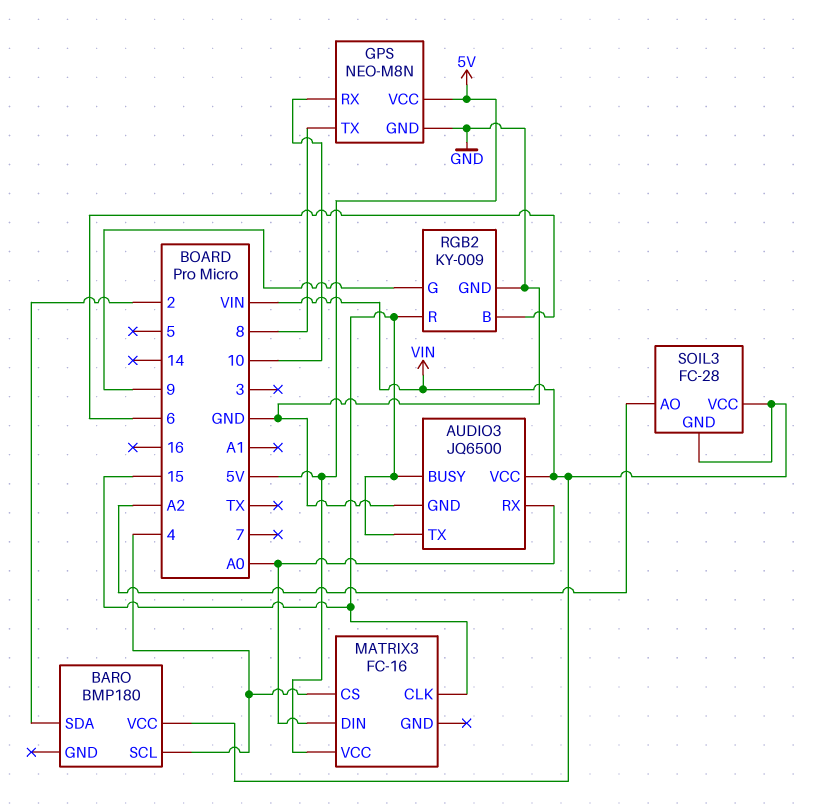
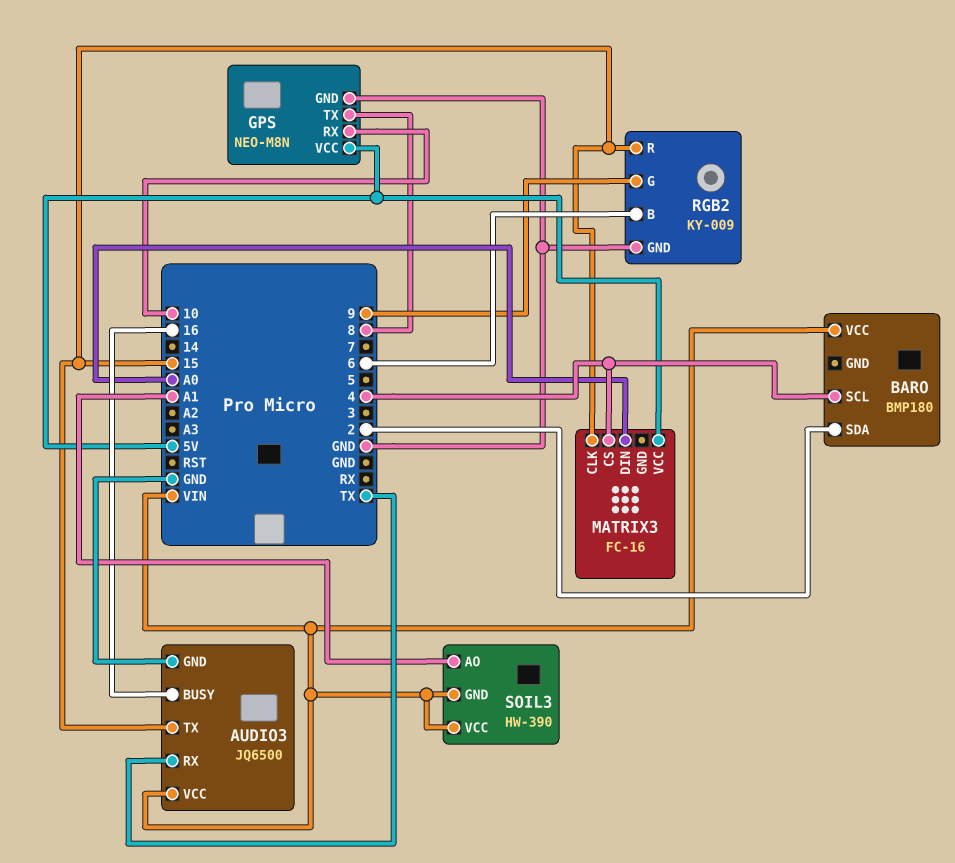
AUDIO3 pin BUSY: 15 -> 16
AUDIO3 pin RX: A0 -> TX
SOIL3: FC-28 -> HW-390
SOIL3 pin AO: A2 -> A1

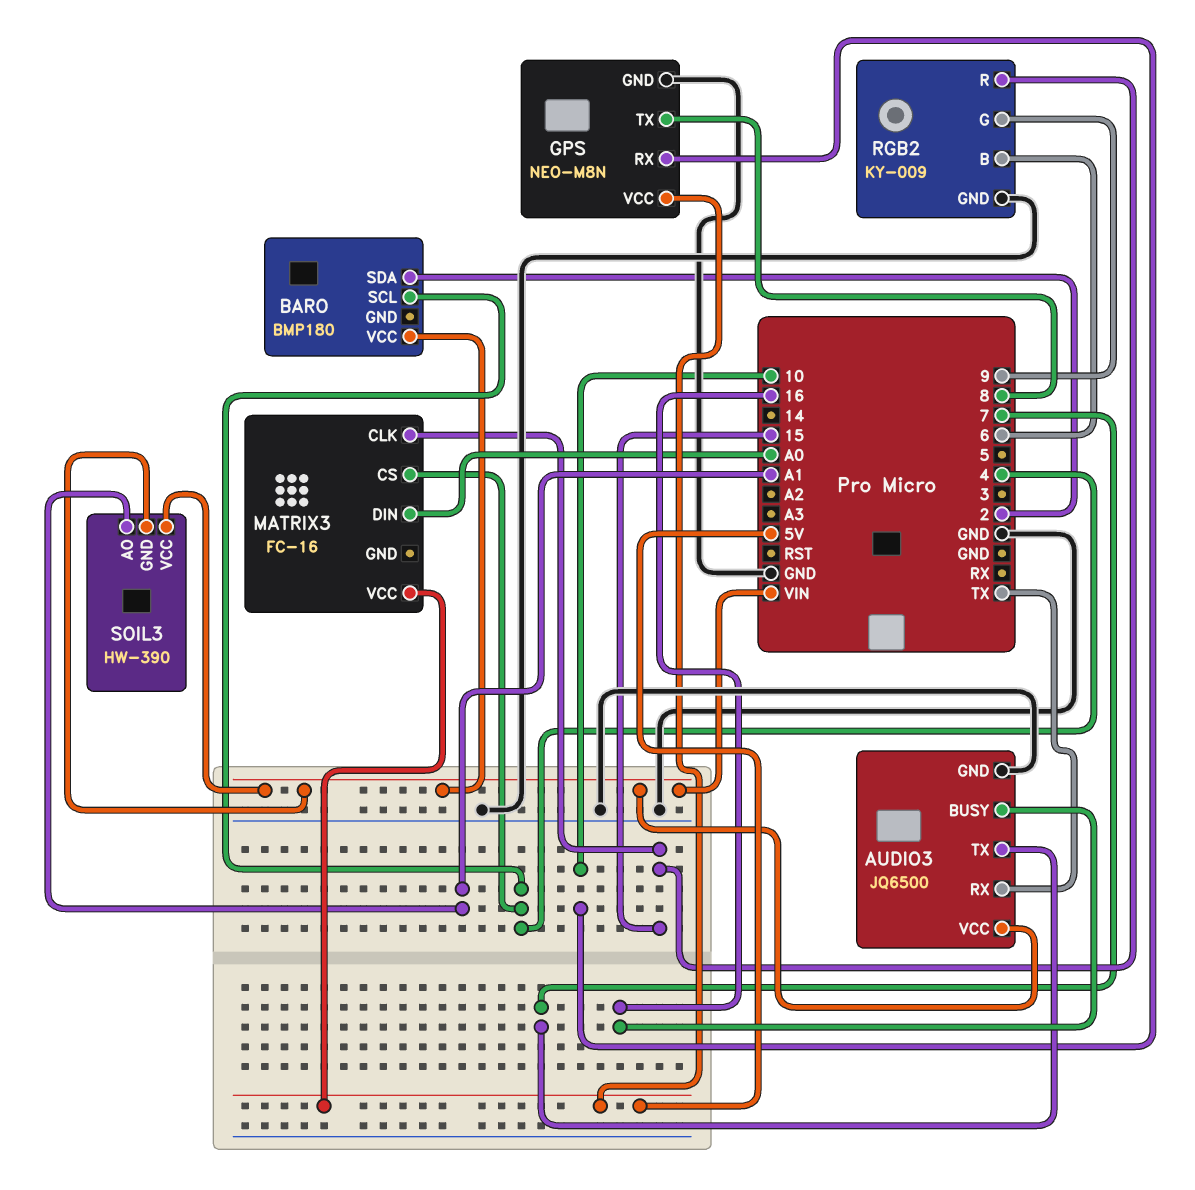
AUDIO3 pin TX: 15 -> 7

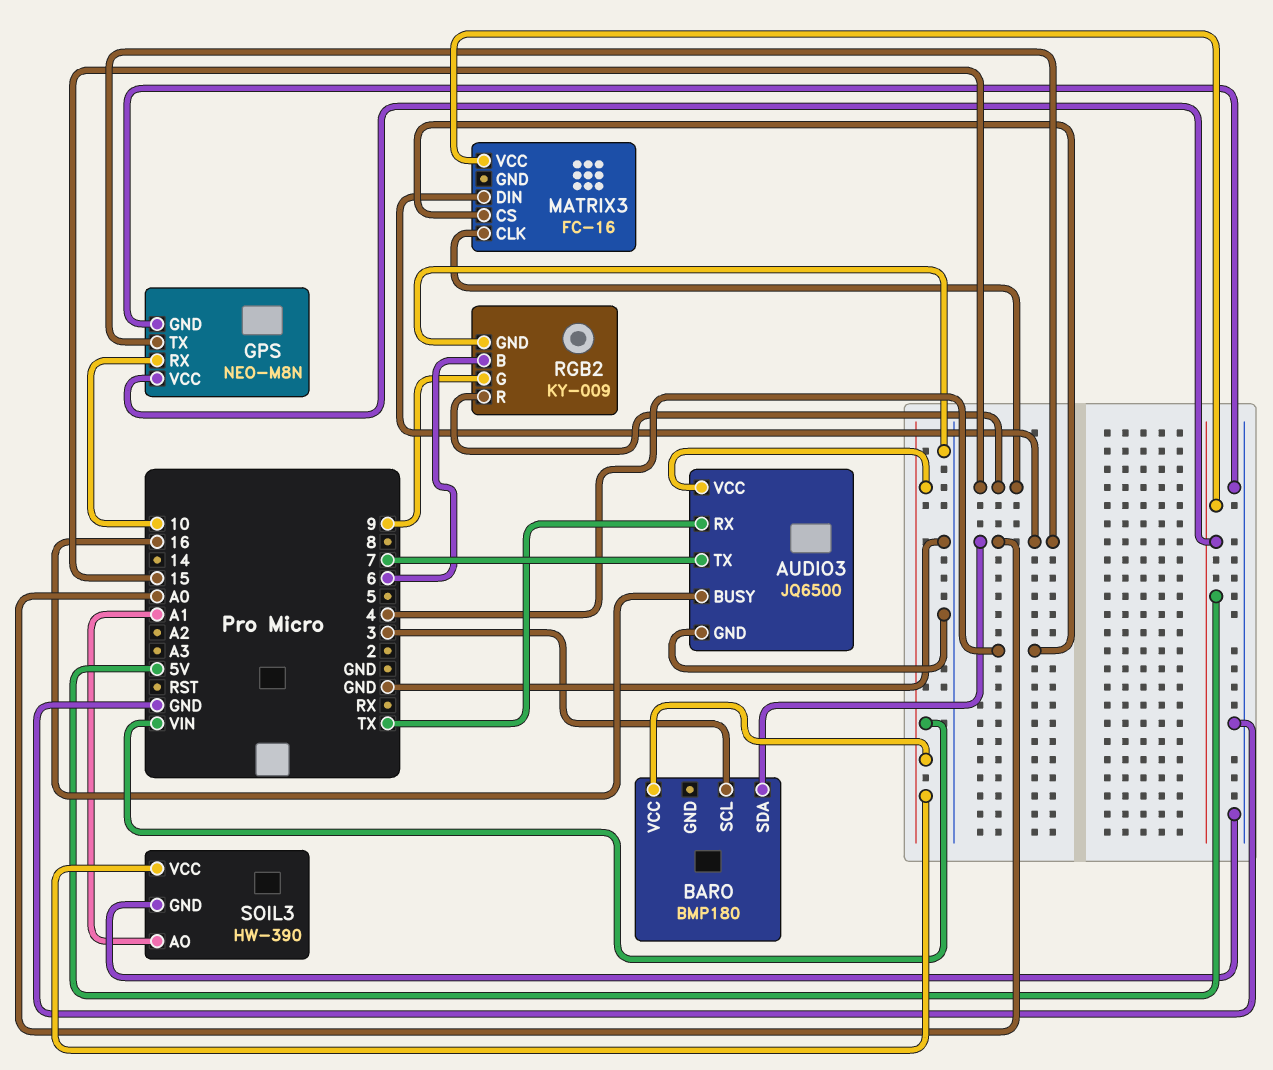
BARO pin SCL: 4 -> 3
BARO pin SDA: 2 -> A0
GPS pin TX: 8 -> A0
SOIL3 pin GND: VIN -> GND

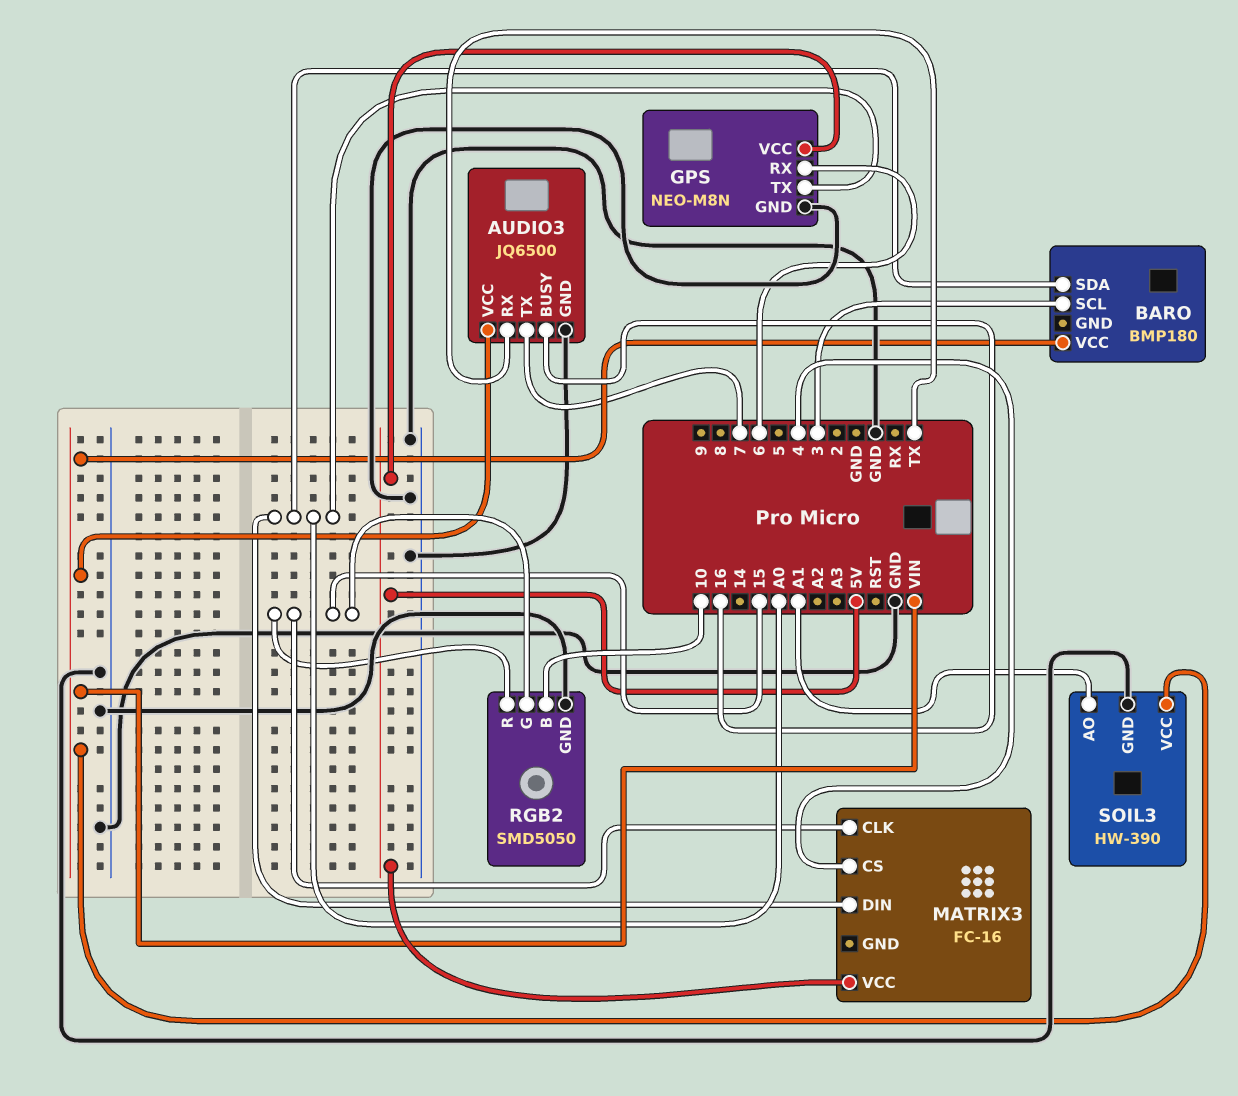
GPS pin RX: 10 -> 6
RGB2: KY-009 -> SMD5050
RGB2 pin B: 6 -> 10
RGB2 pin G: 9 -> 15

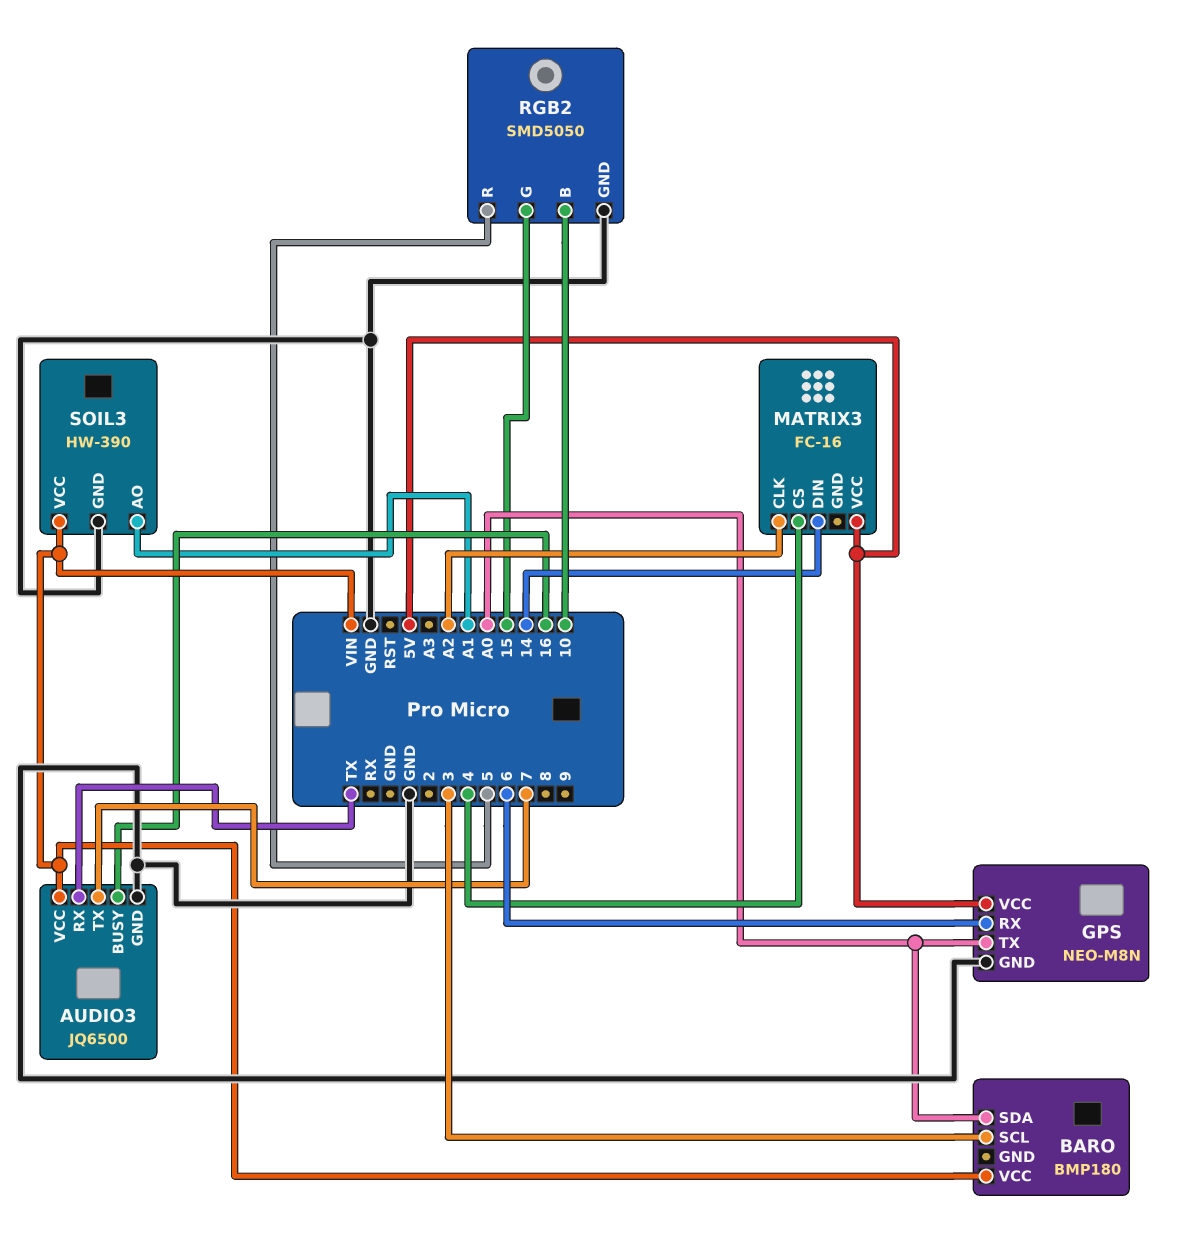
MATRIX3 pin CLK: 15 -> A2
MATRIX3 pin DIN: A0 -> 14
RGB2 pin R: 15 -> 5

